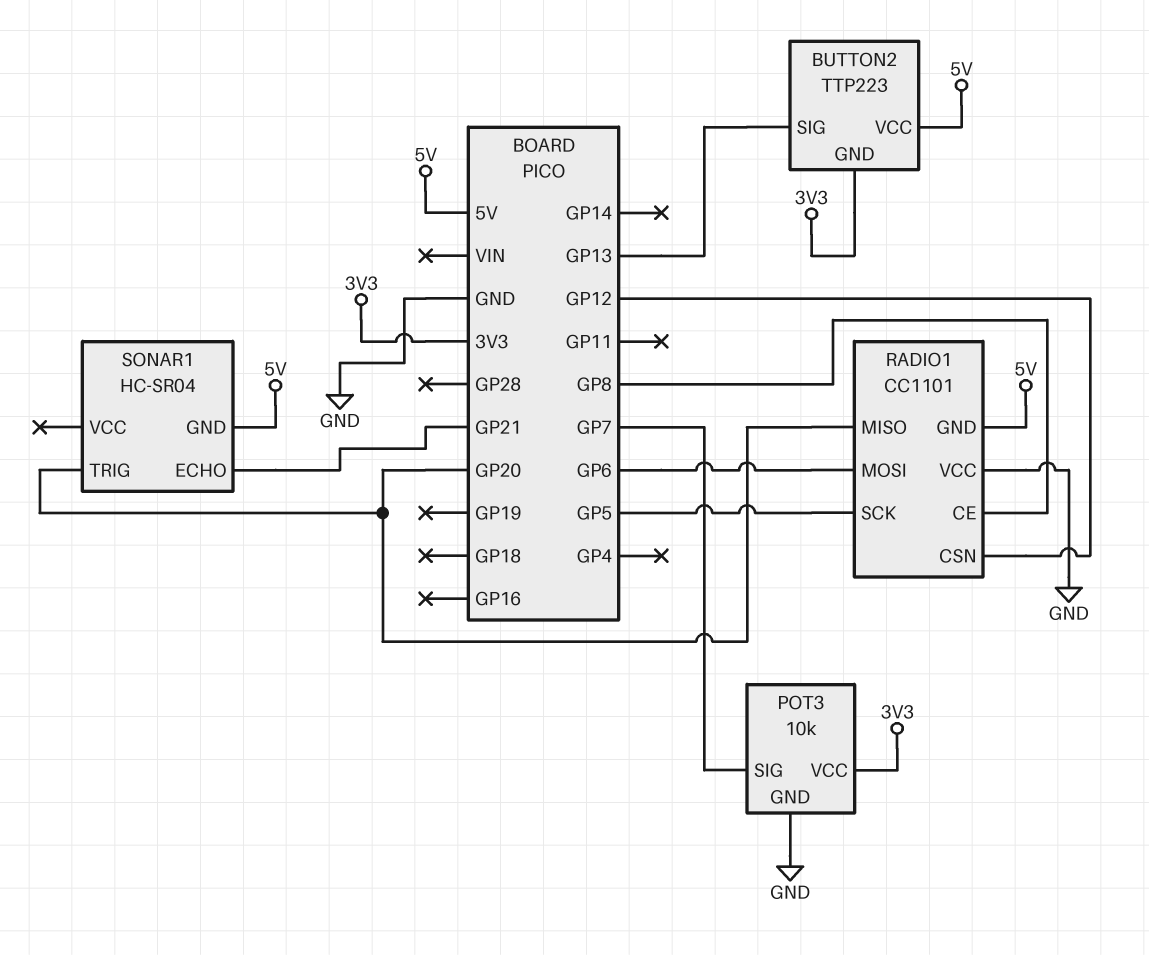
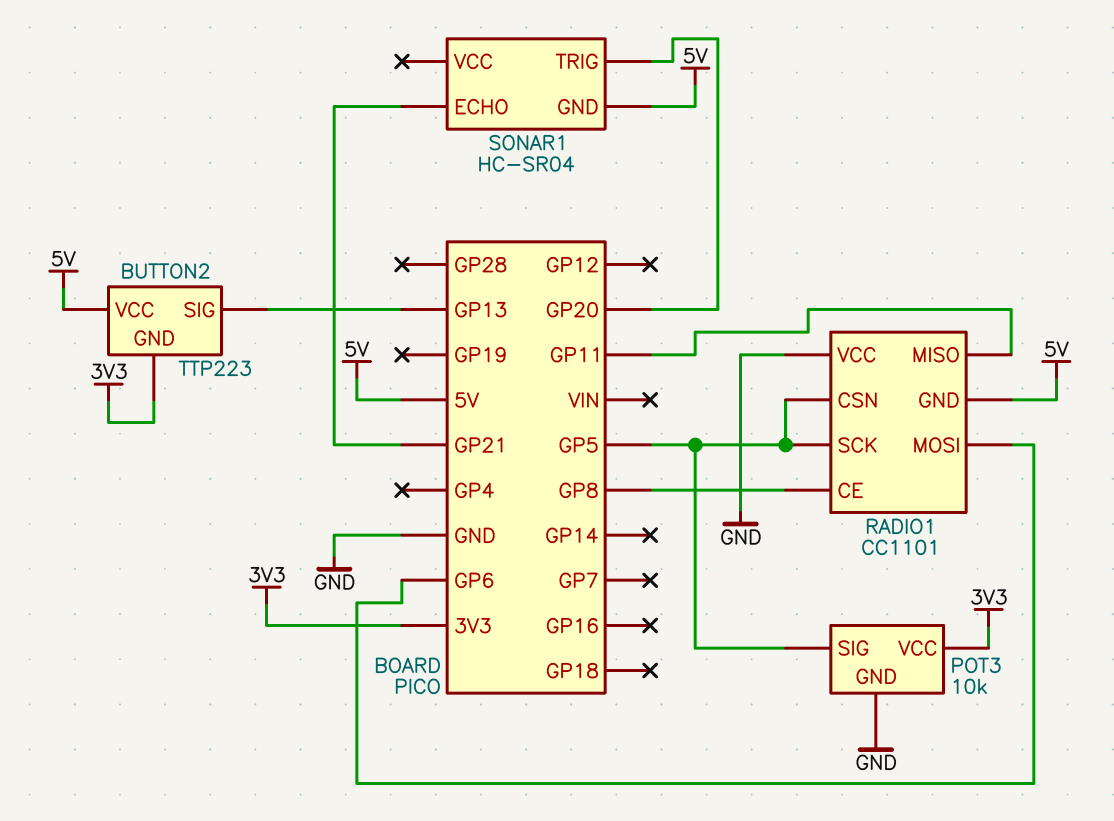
POT3 pin SIG: GP7 -> GP5
RADIO1 pin CSN: GP12 -> GP5
RADIO1 pin MISO: GP20 -> GP11

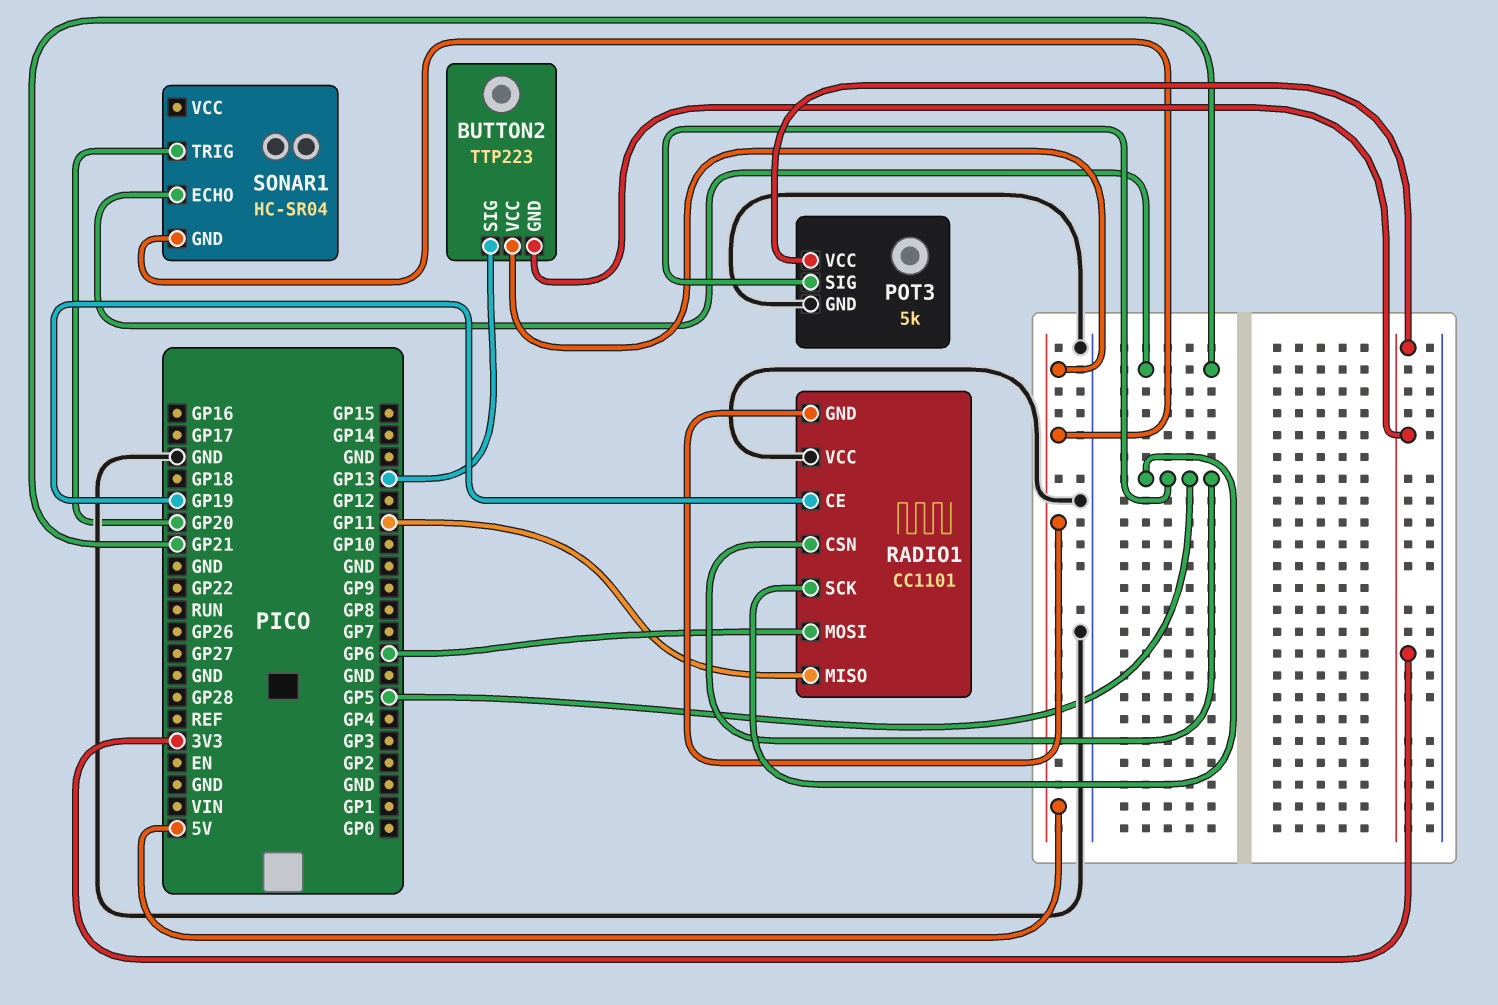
POT3: 10k -> 5k
RADIO1 pin CE: GP8 -> GP19

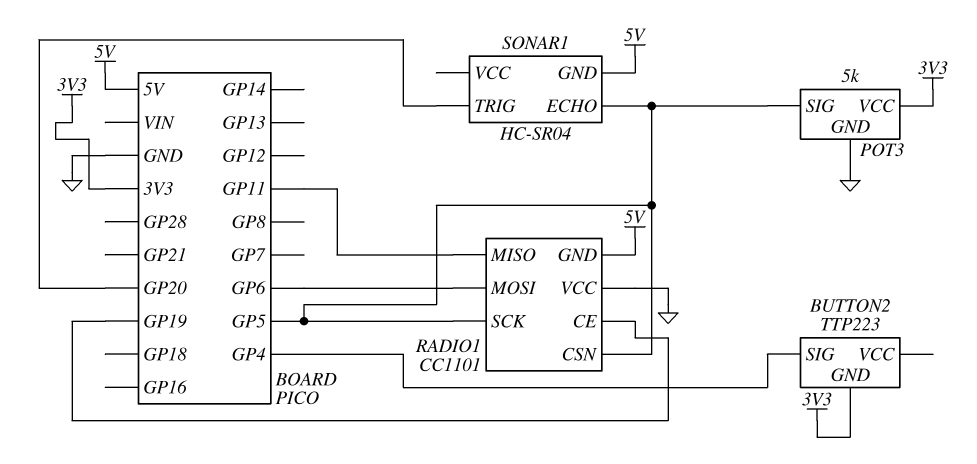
BUTTON2 pin SIG: GP13 -> GP4
BUTTON2 pin VCC: 5V -> none
SONAR1 pin ECHO: GP21 -> GP5

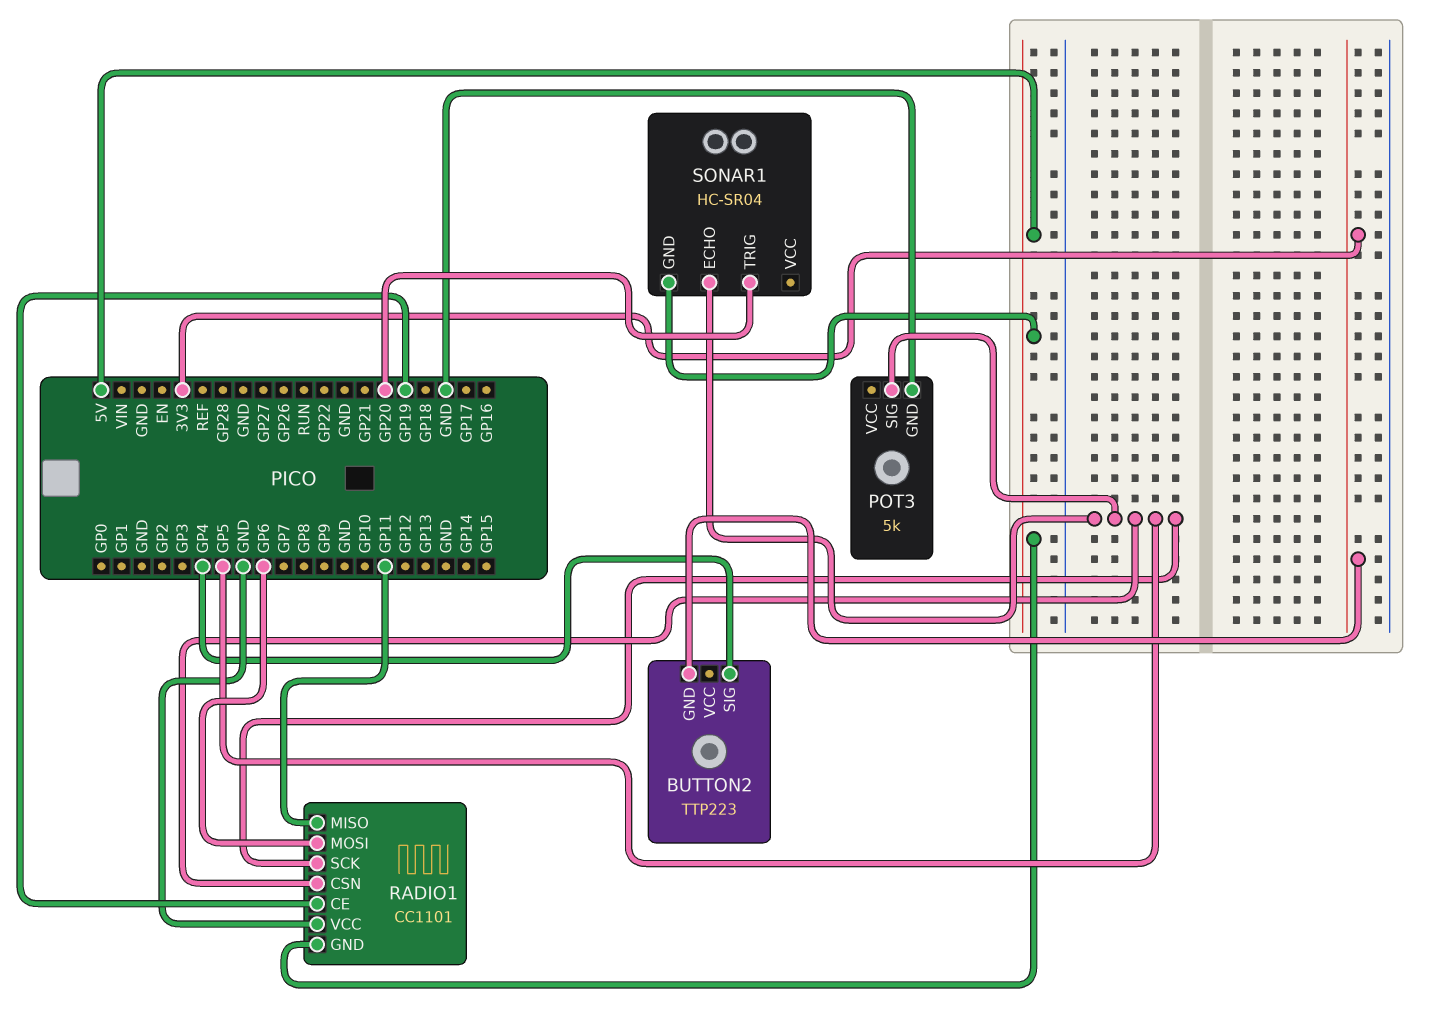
POT3 pin VCC: 3V3 -> none

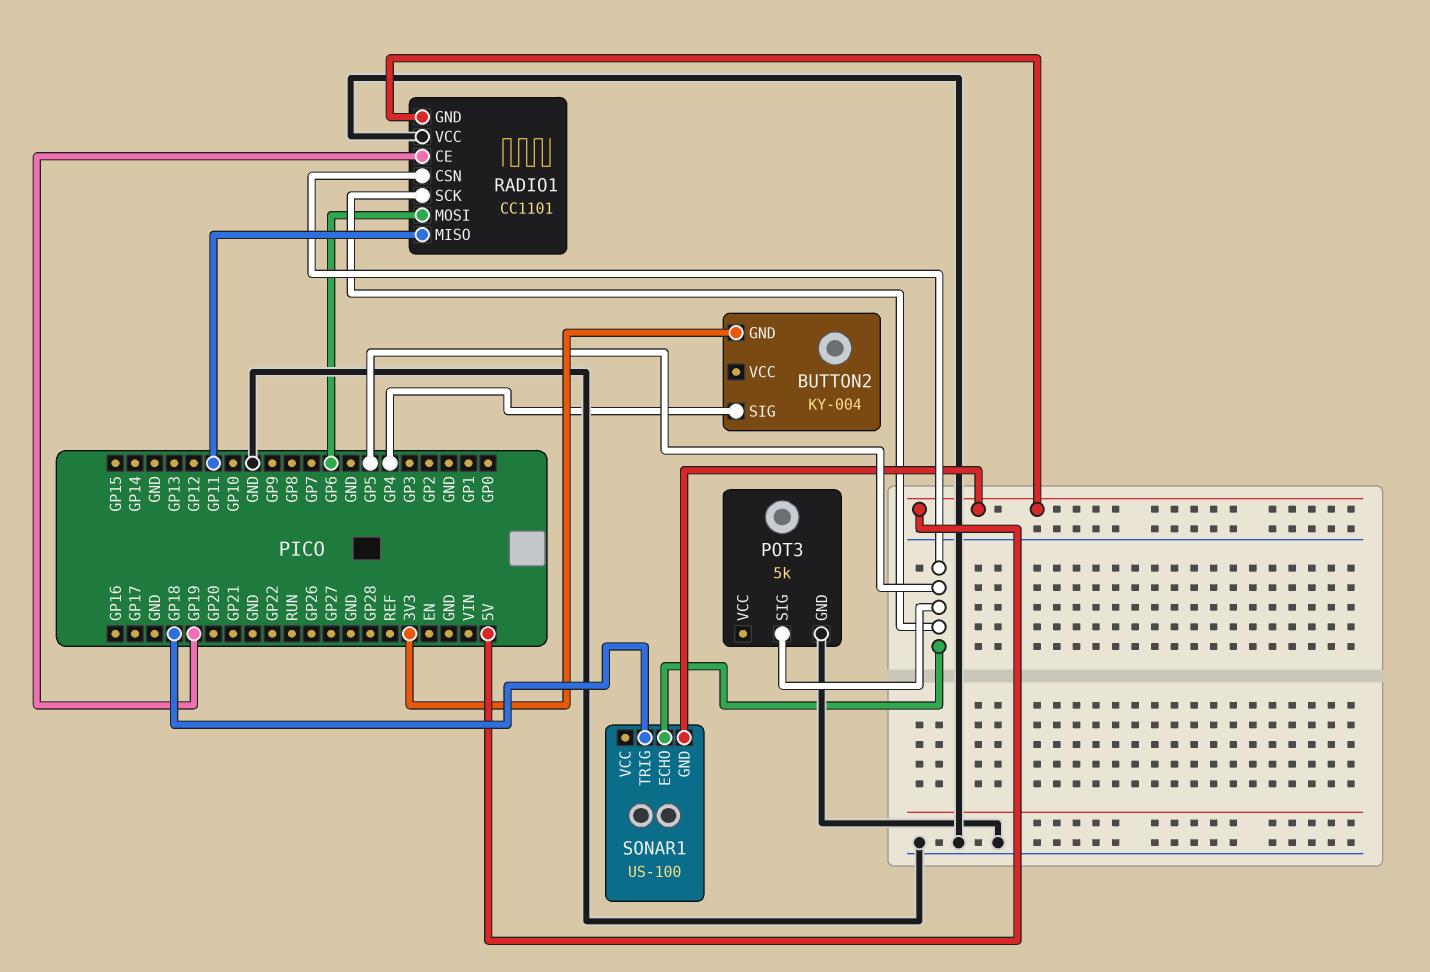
BUTTON2: TTP223 -> KY-004
SONAR1: HC-SR04 -> US-100
SONAR1 pin TRIG: GP20 -> GP18

